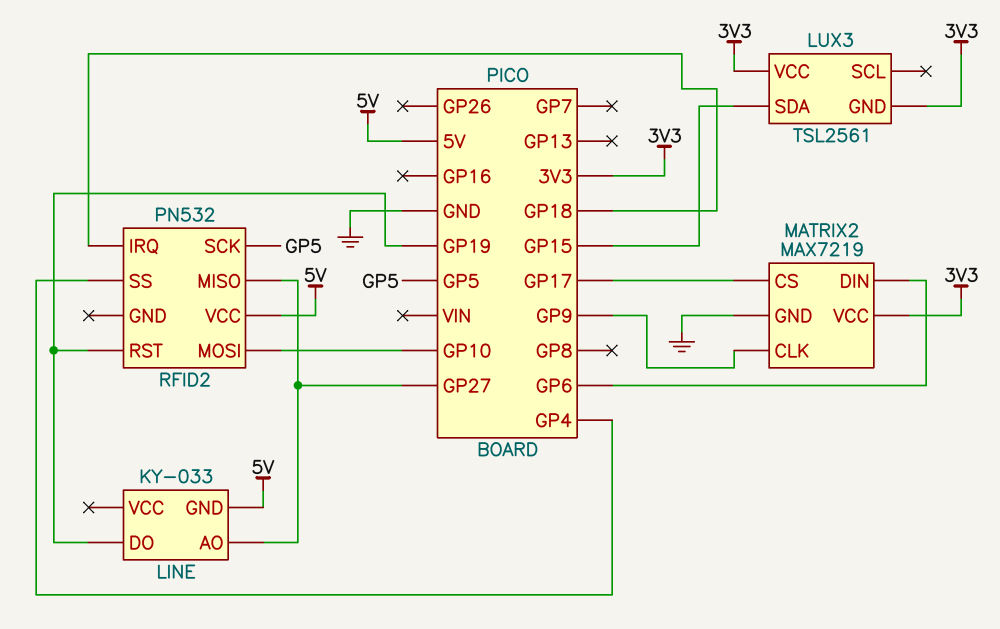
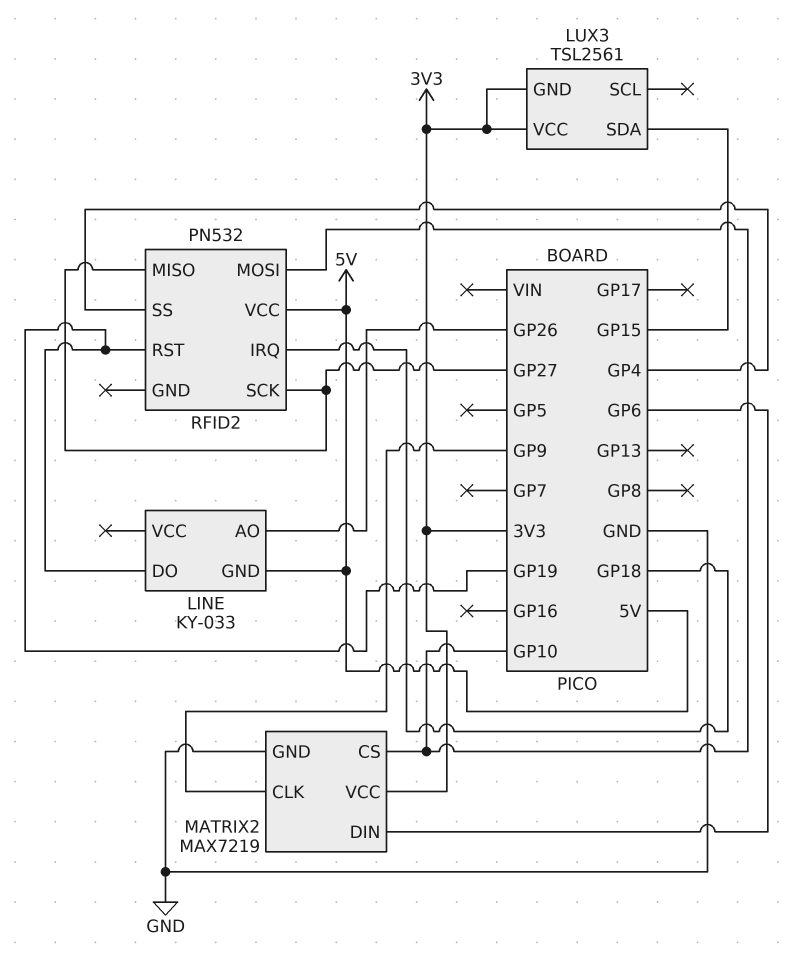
LINE pin AO: GP27 -> GP26
MATRIX2 pin CS: GP17 -> GP10
RFID2 pin SCK: GP5 -> GP27

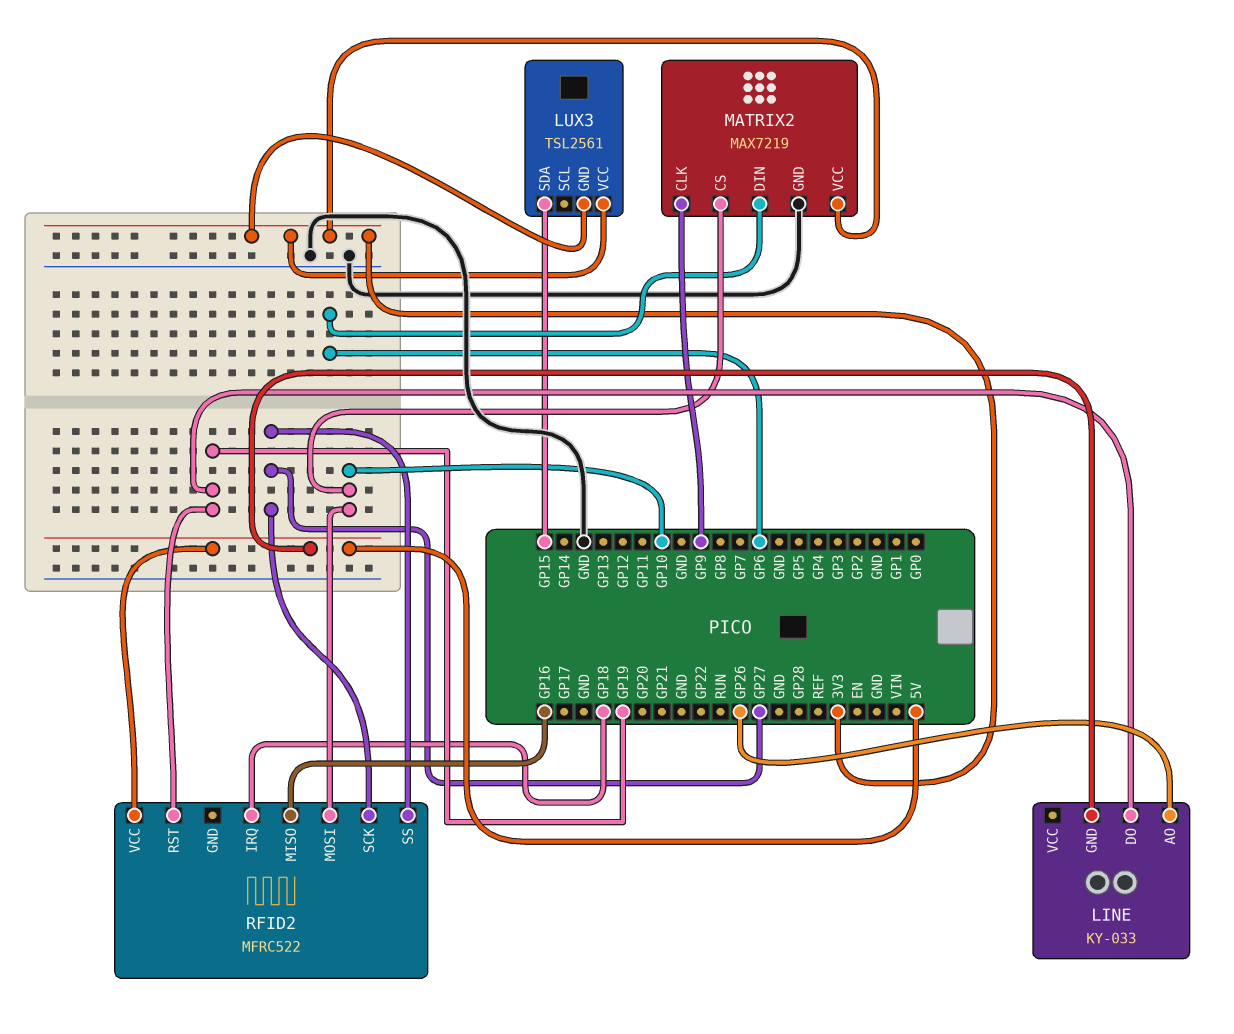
RFID2: PN532 -> MFRC522
RFID2 pin MISO: GP27 -> GP16
RFID2 pin SS: GP4 -> GP27

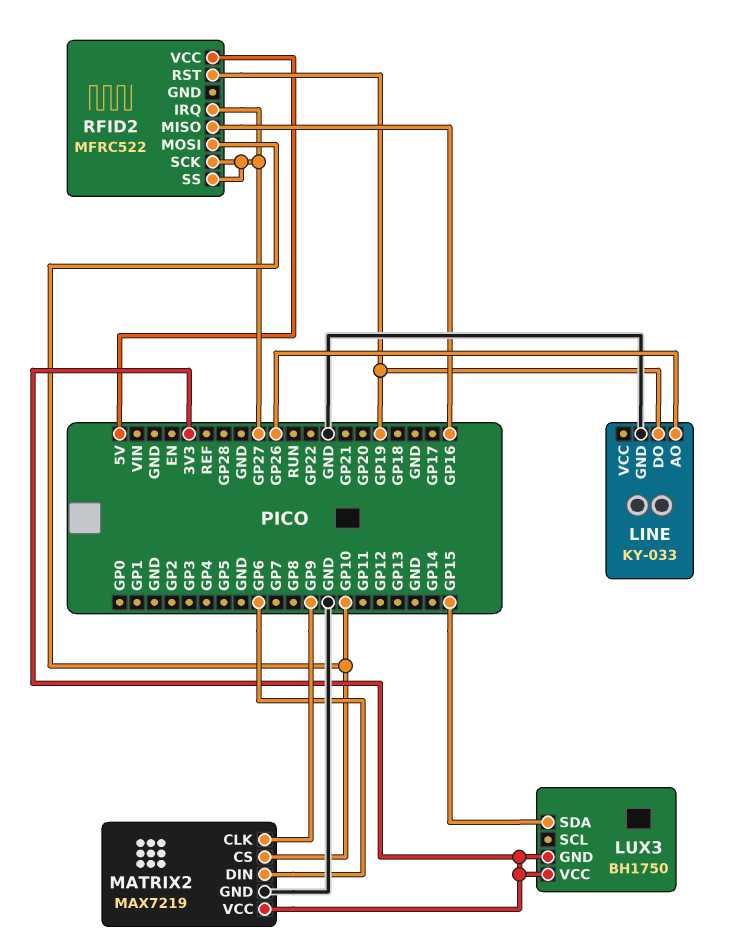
LINE pin GND: 5V -> GND
LUX3: TSL2561 -> BH1750
RFID2 pin IRQ: GP18 -> GP27

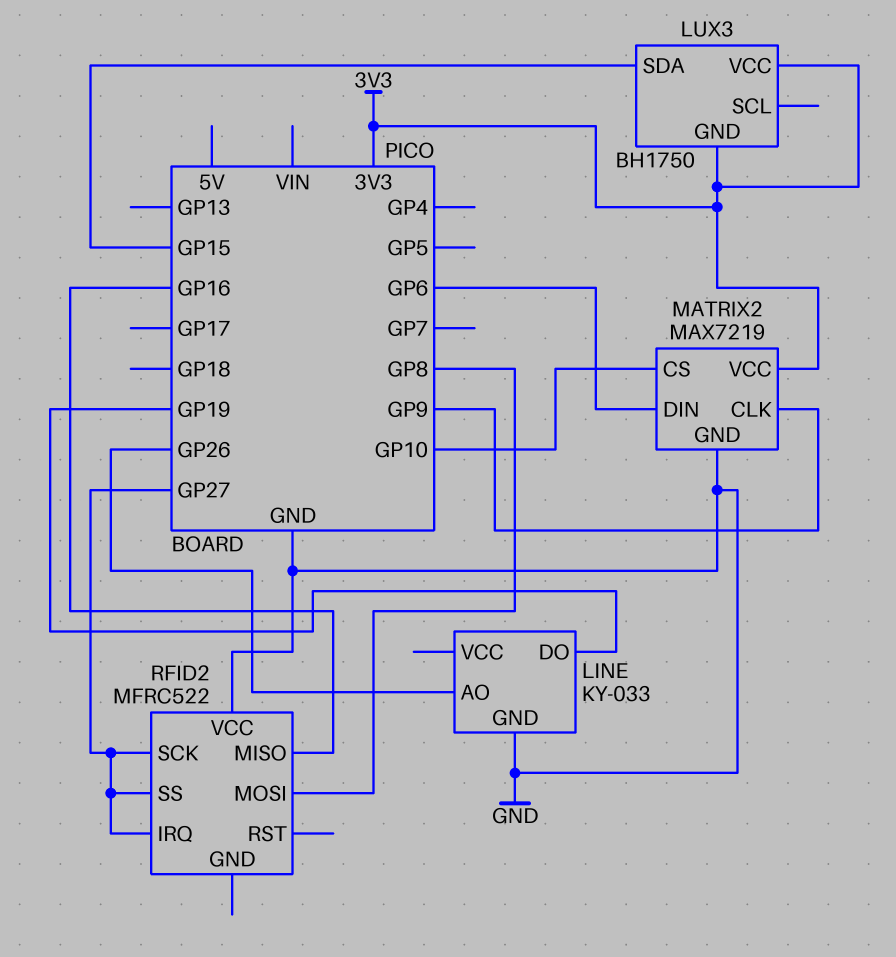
RFID2 pin MOSI: GP10 -> GP8
RFID2 pin RST: GP19 -> none
RFID2 pin VCC: 5V -> GND

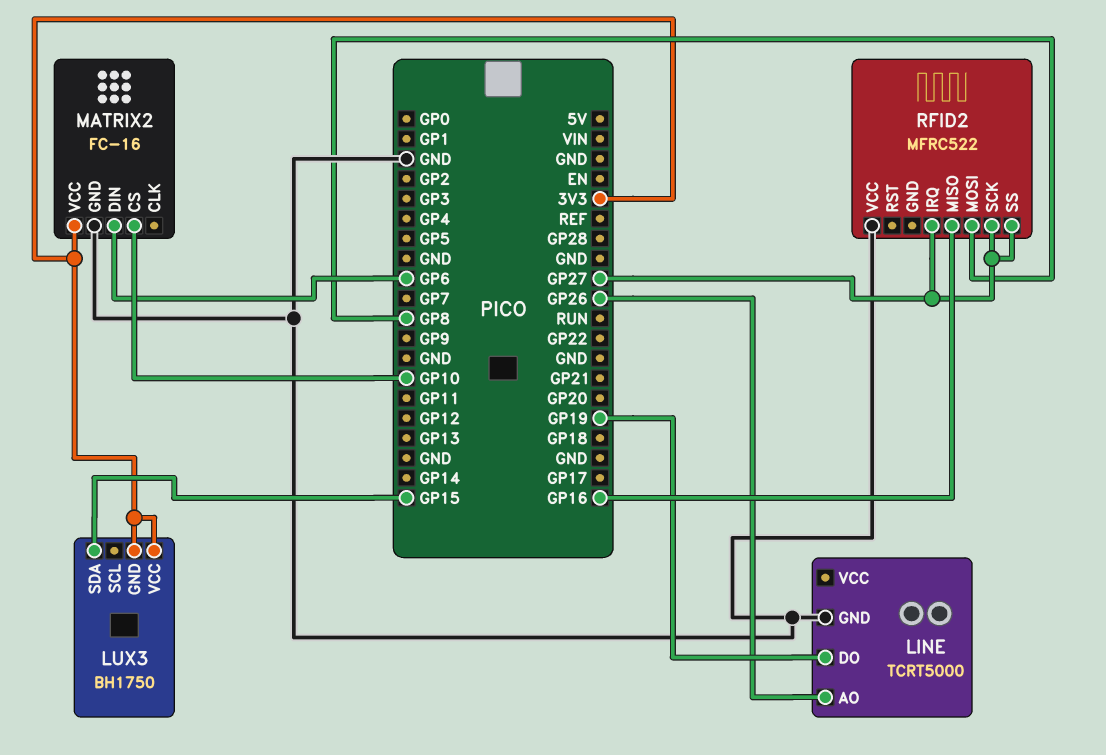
LINE: KY-033 -> TCRT5000
MATRIX2: MAX7219 -> FC-16
MATRIX2 pin CLK: GP9 -> none

